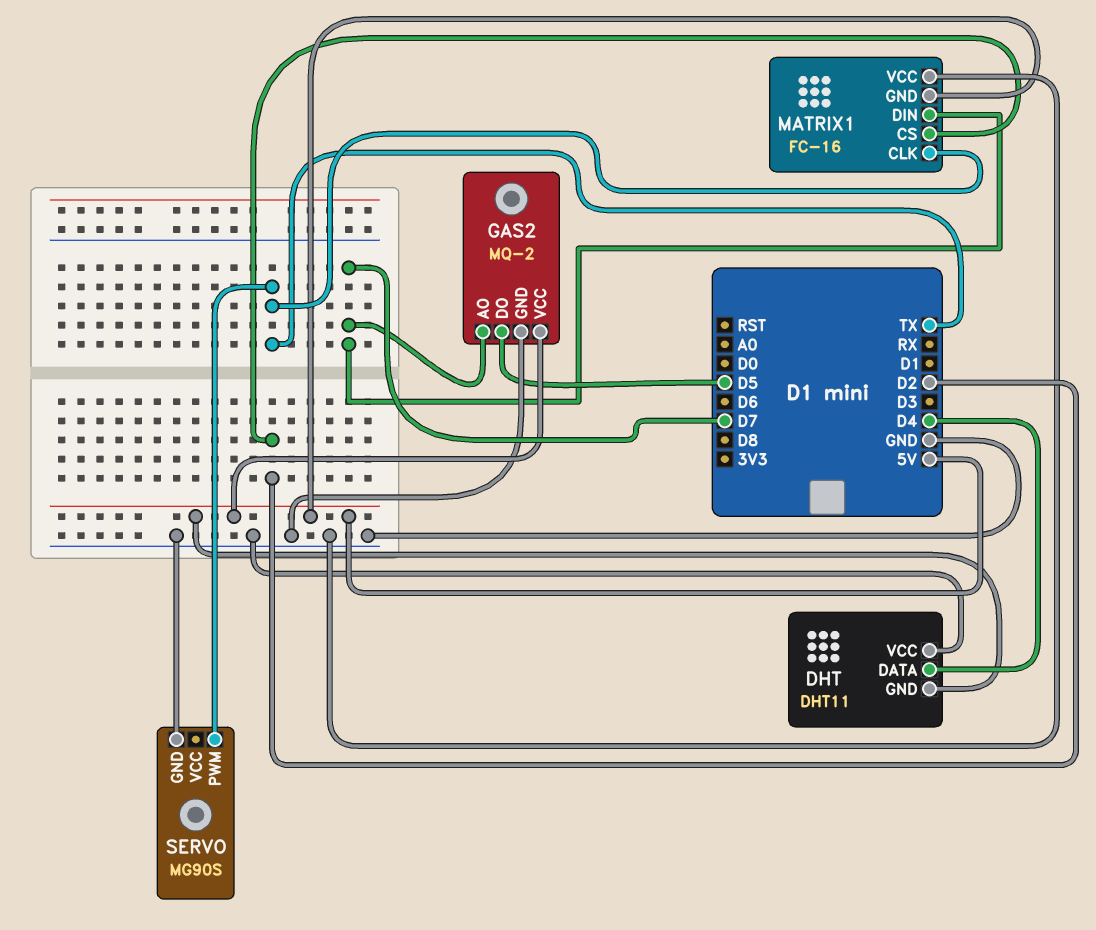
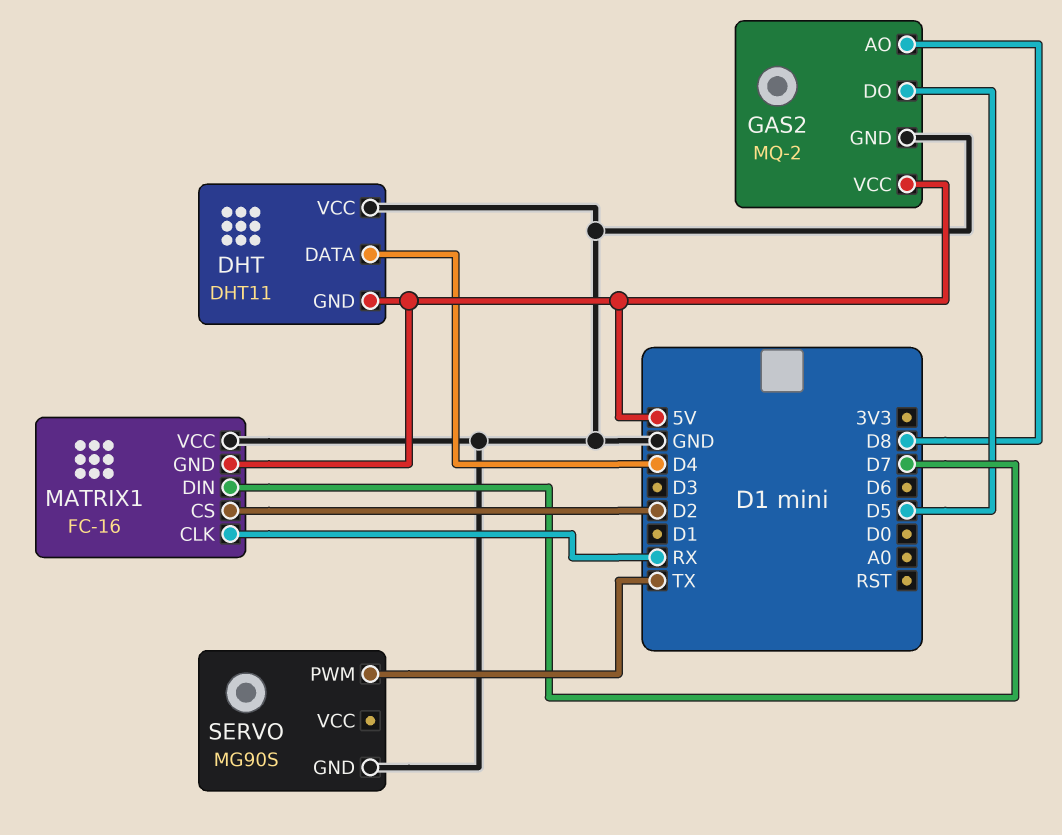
GAS2 pin AO: D7 -> D8
MATRIX1 pin CLK: TX -> RX

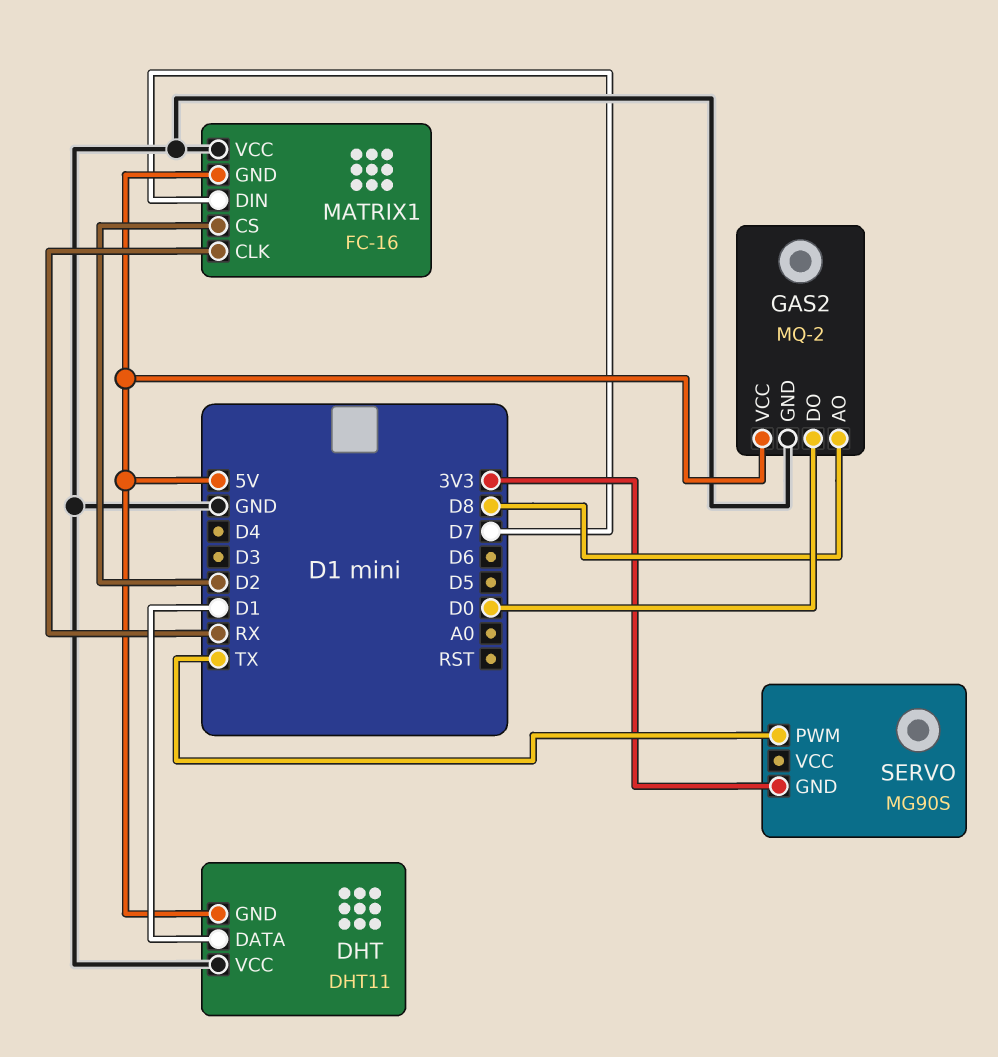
DHT pin DATA: D4 -> D1
GAS2 pin DO: D5 -> D0
SERVO pin GND: GND -> 3V3

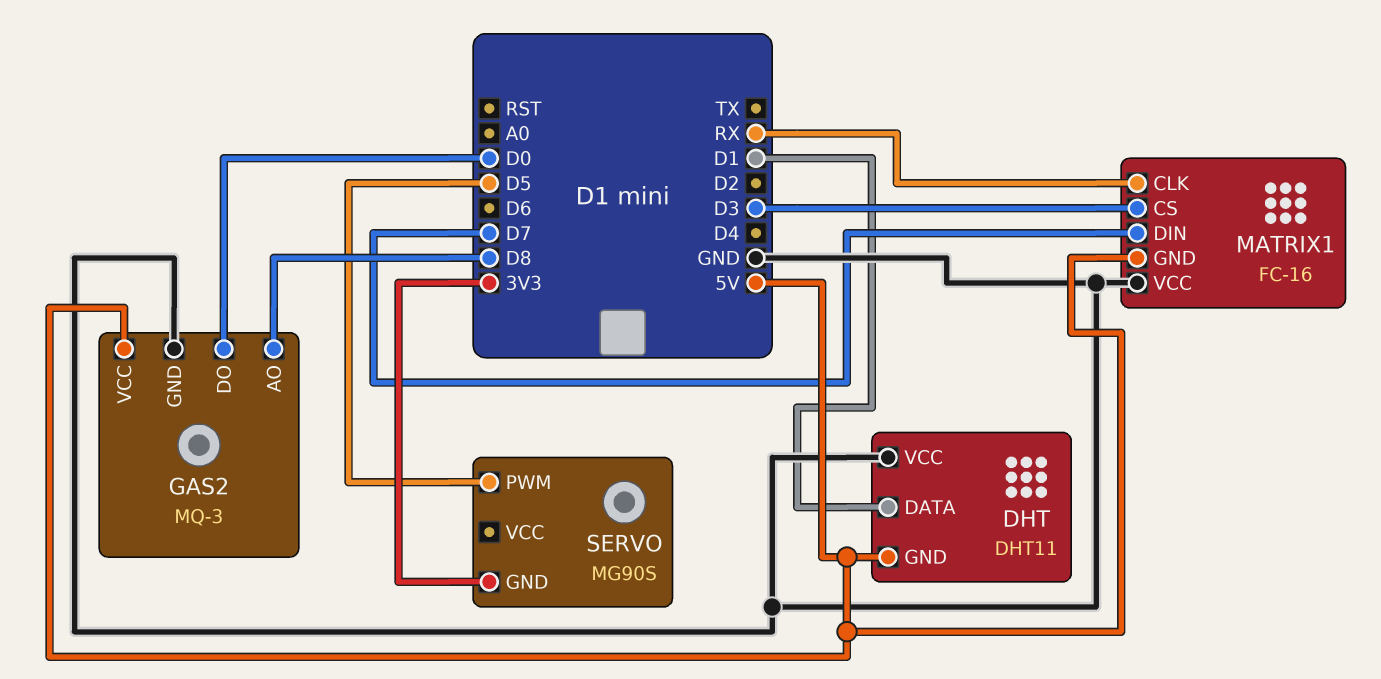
GAS2: MQ-2 -> MQ-3
MATRIX1 pin CS: D2 -> D3
SERVO pin PWM: TX -> D5

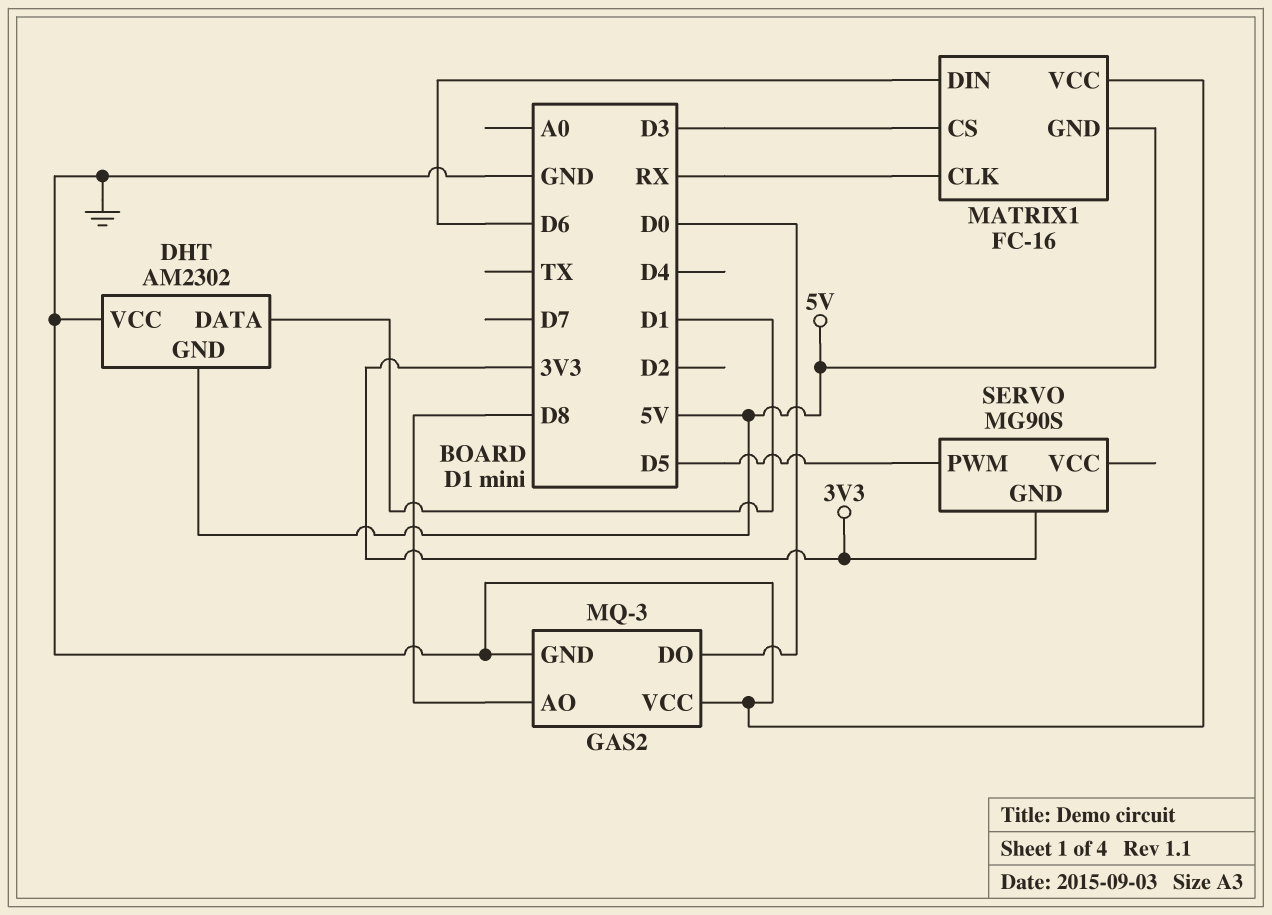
DHT: DHT11 -> AM2302
GAS2 pin VCC: 5V -> GND
MATRIX1 pin DIN: D7 -> D6

